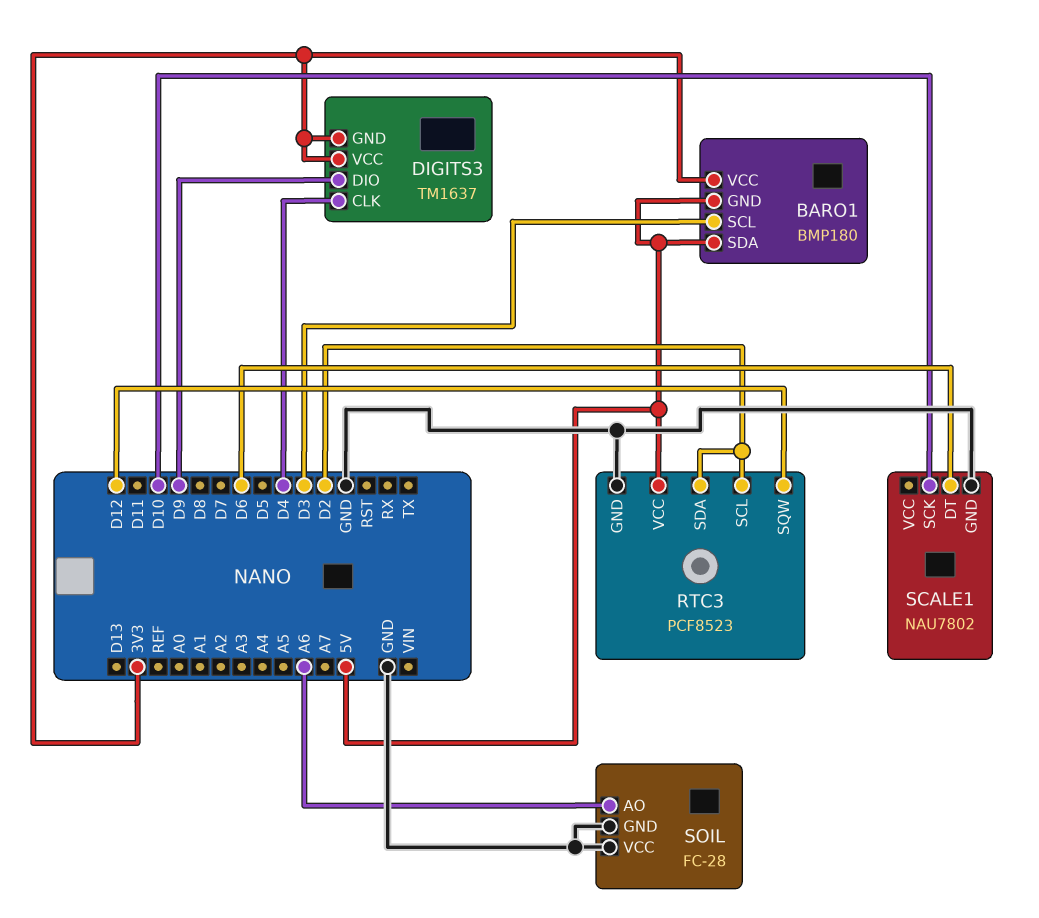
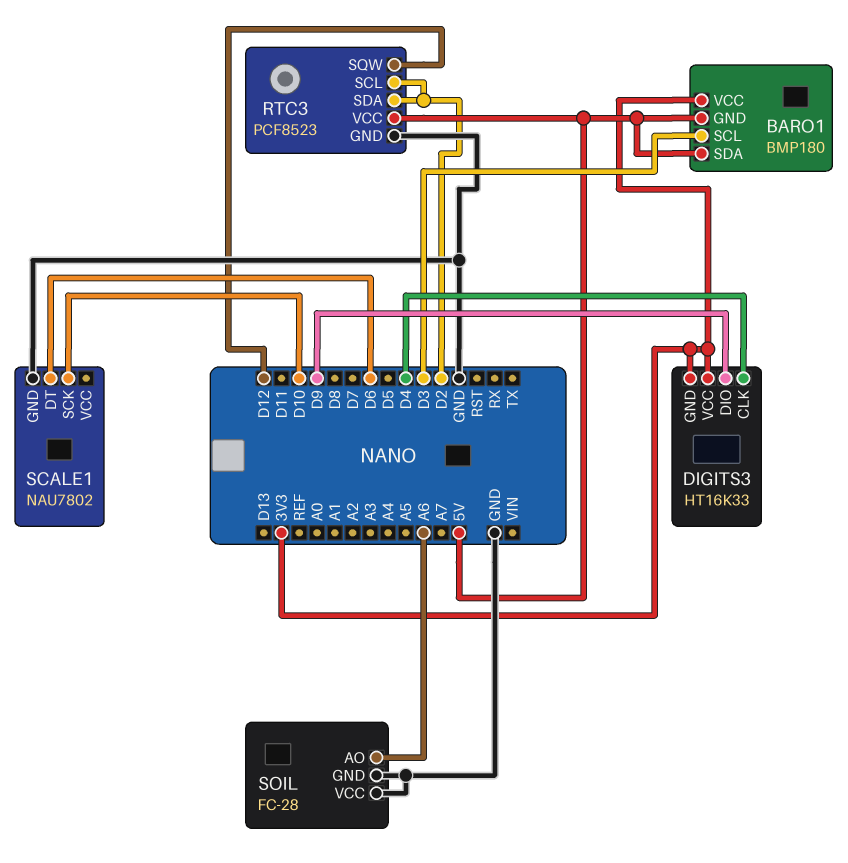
DIGITS3: TM1637 -> HT16K33

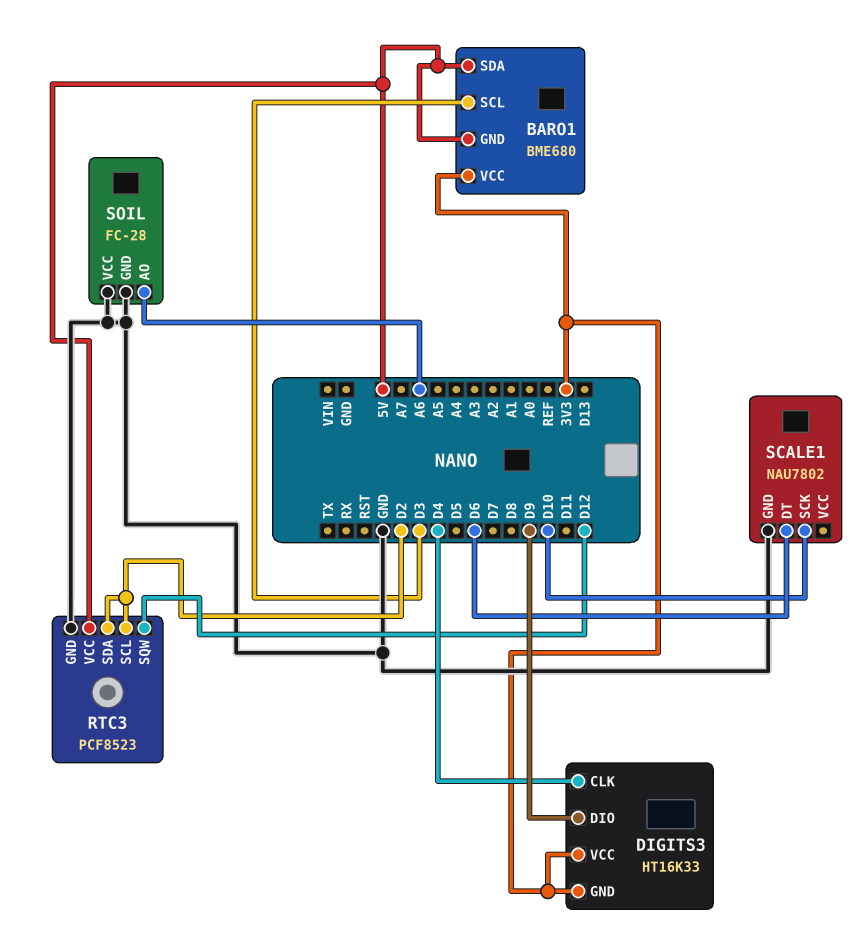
BARO1: BMP180 -> BME680

